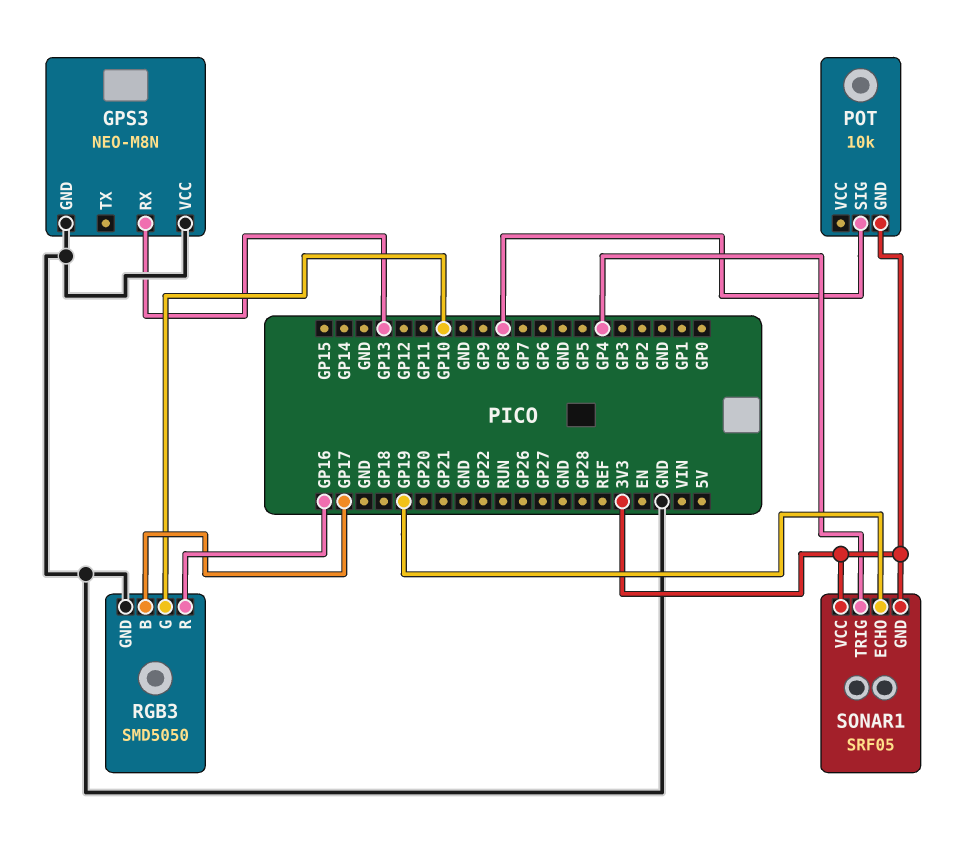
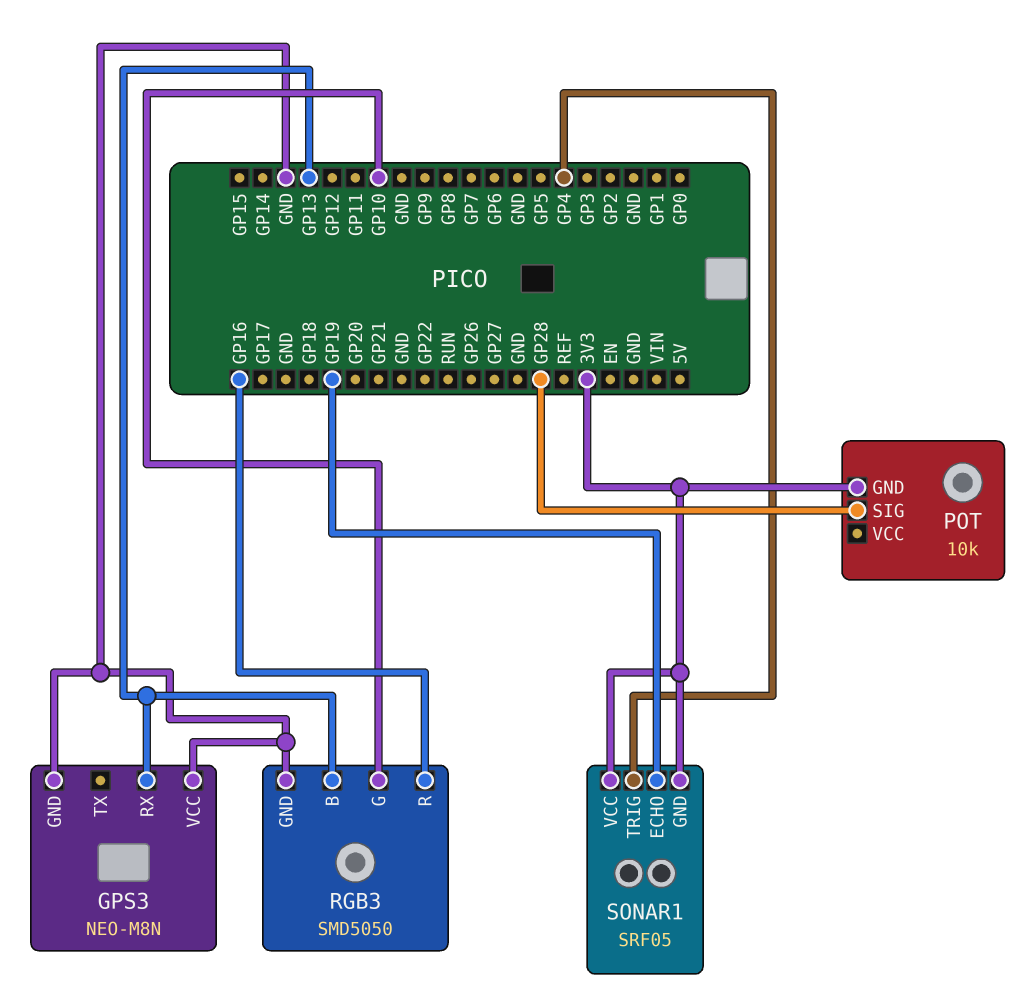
POT pin SIG: GP8 -> GP28
RGB3 pin B: GP17 -> GP13

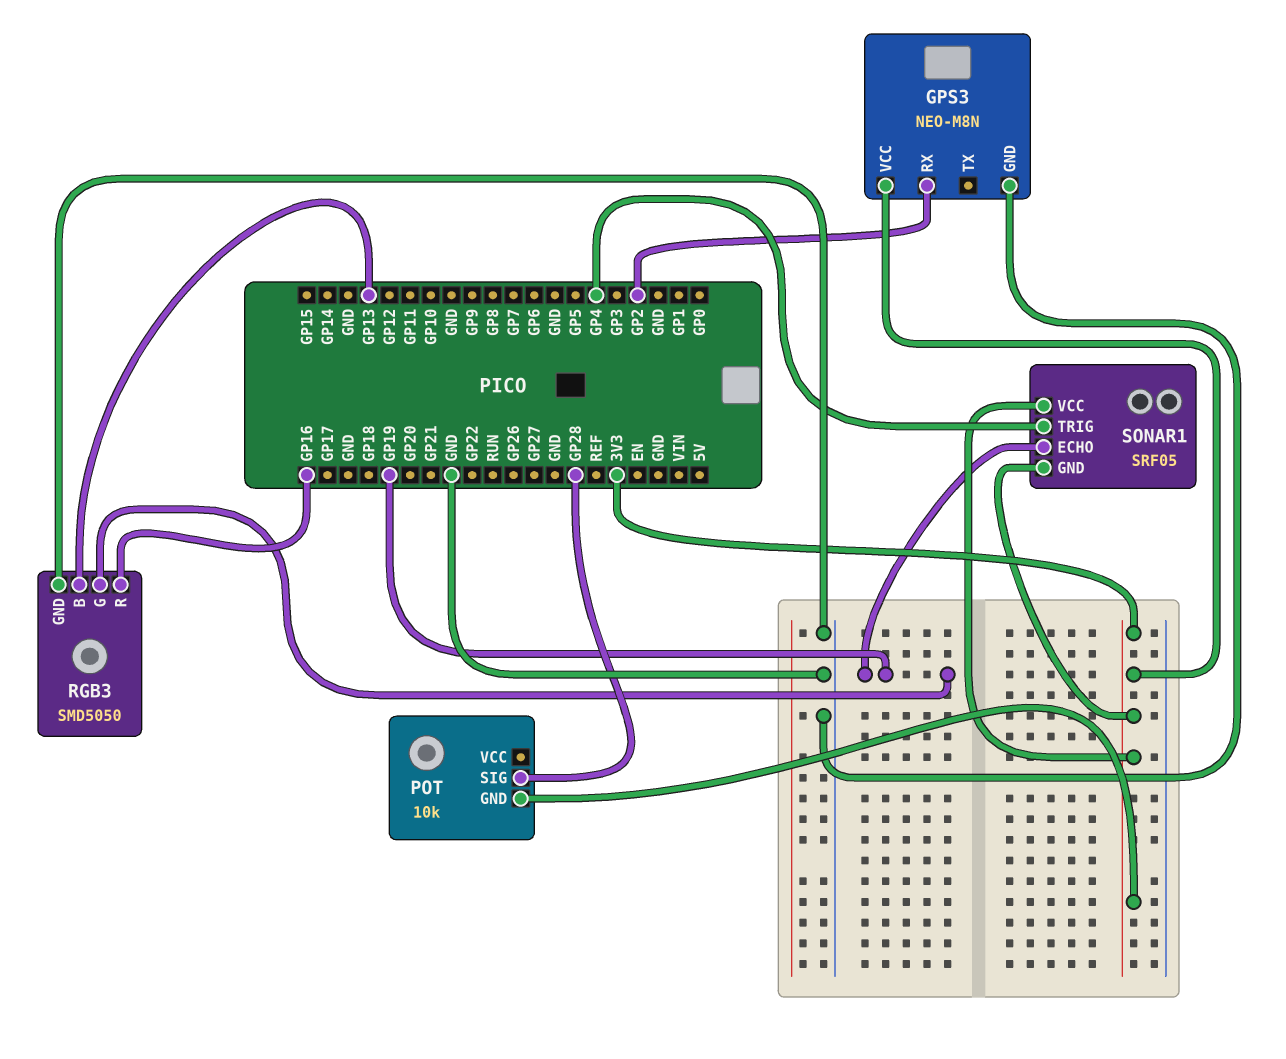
GPS3 pin RX: GP13 -> GP2
GPS3 pin VCC: GND -> 3V3
RGB3 pin G: GP10 -> GP19

